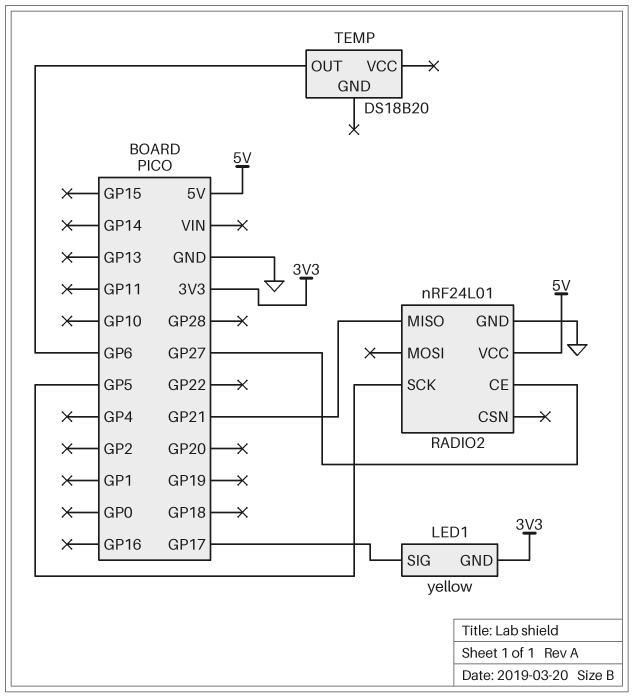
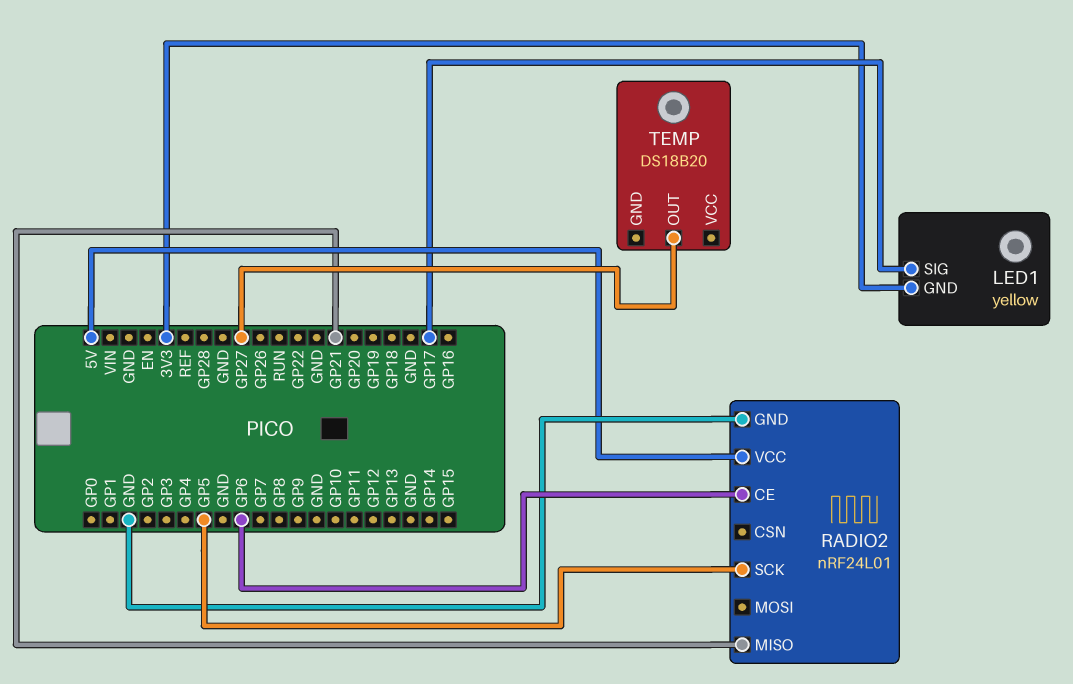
RADIO2 pin CE: GP27 -> GP6
TEMP pin OUT: GP6 -> GP27

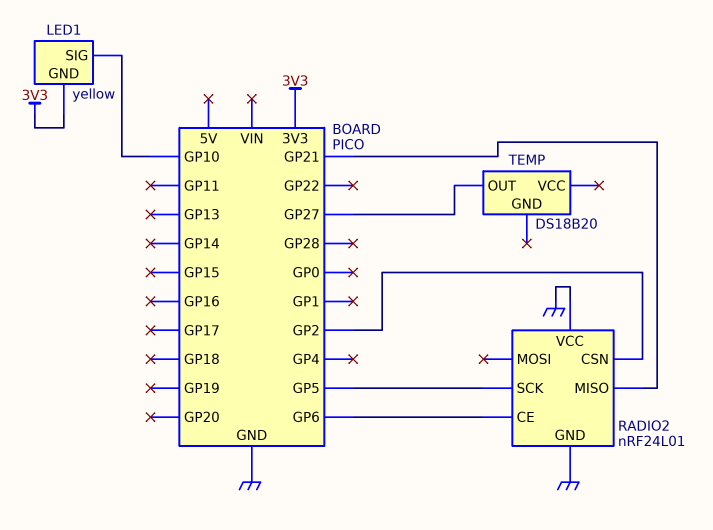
LED1 pin SIG: GP17 -> GP10
RADIO2 pin CSN: none -> GP2
RADIO2 pin VCC: 5V -> GND

